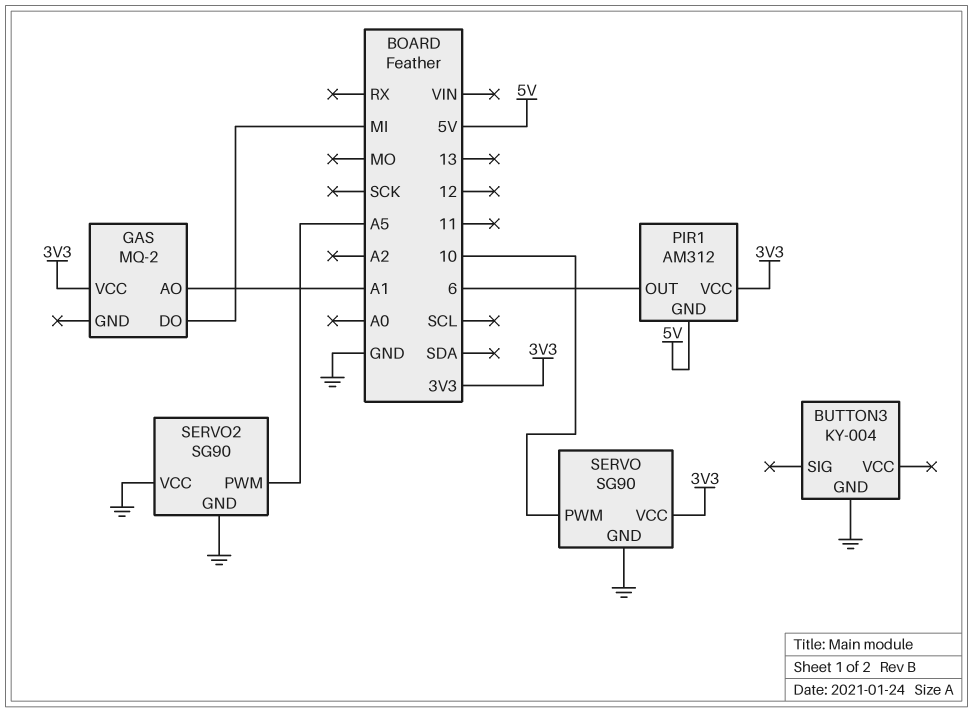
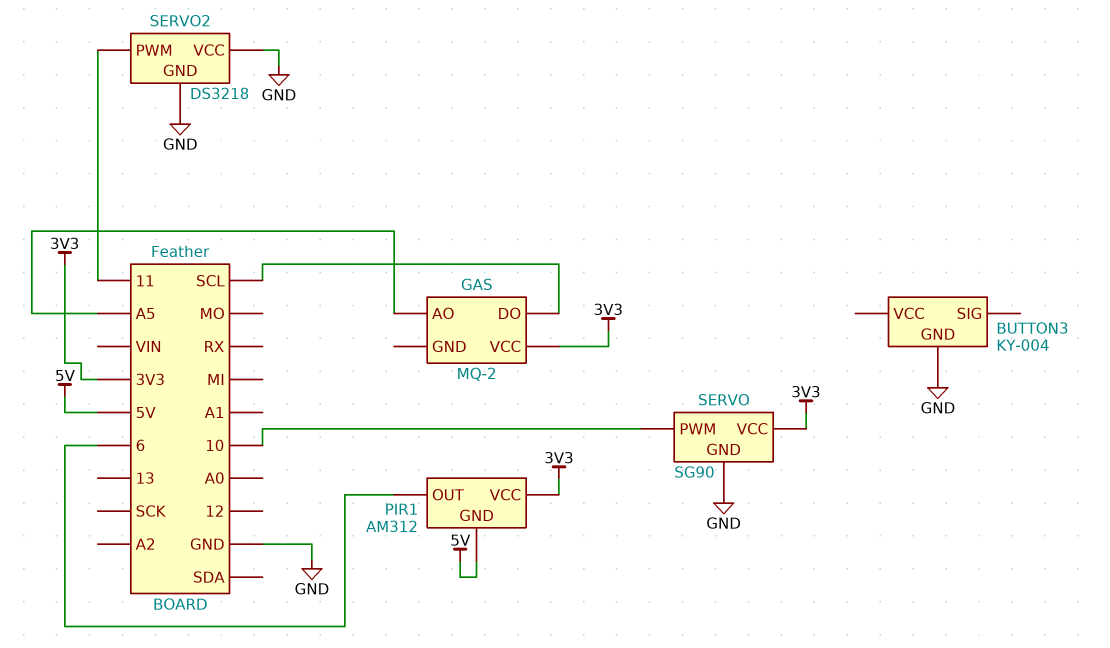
GAS pin AO: A1 -> A5
GAS pin DO: MI -> SCL
SERVO2: SG90 -> DS3218
SERVO2 pin PWM: A5 -> 11

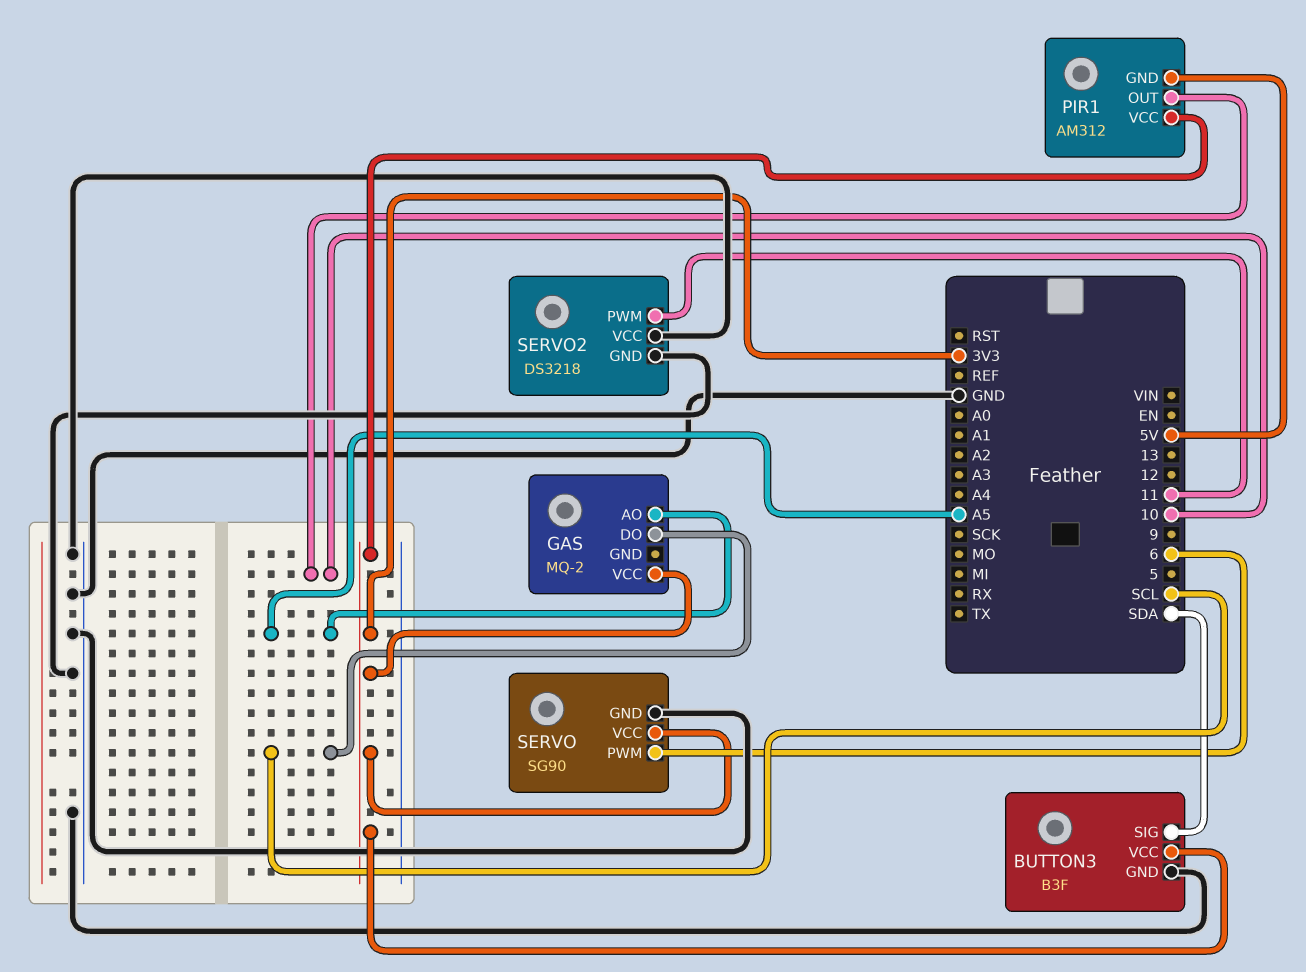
BUTTON3: KY-004 -> B3F
BUTTON3 pin SIG: none -> SDA
BUTTON3 pin VCC: none -> 3V3
PIR1 pin OUT: 6 -> 10
SERVO pin PWM: 10 -> 6

